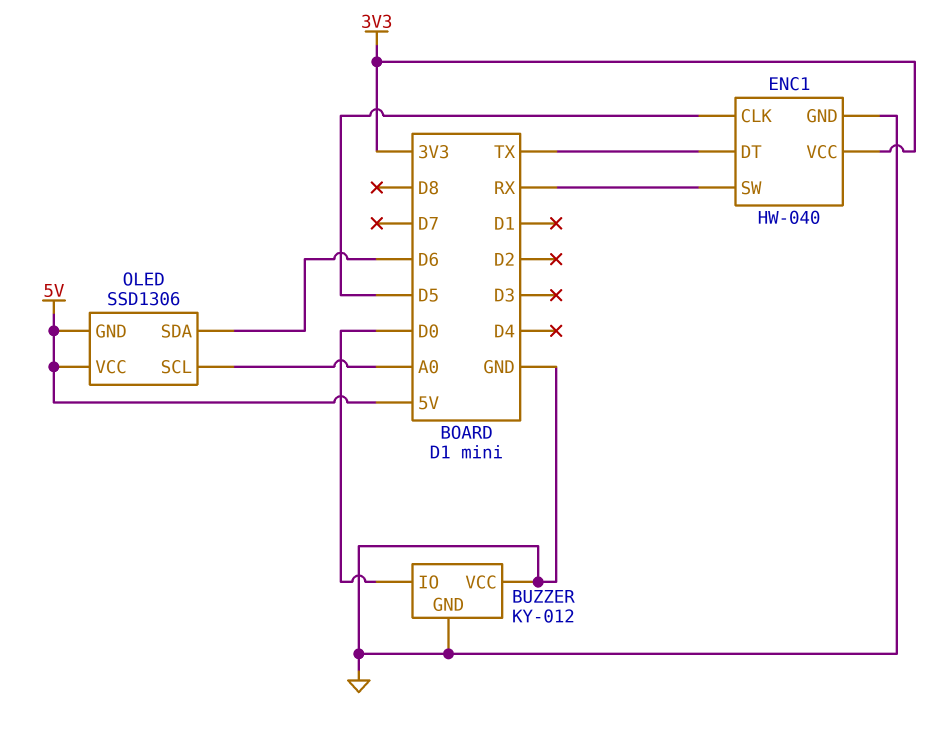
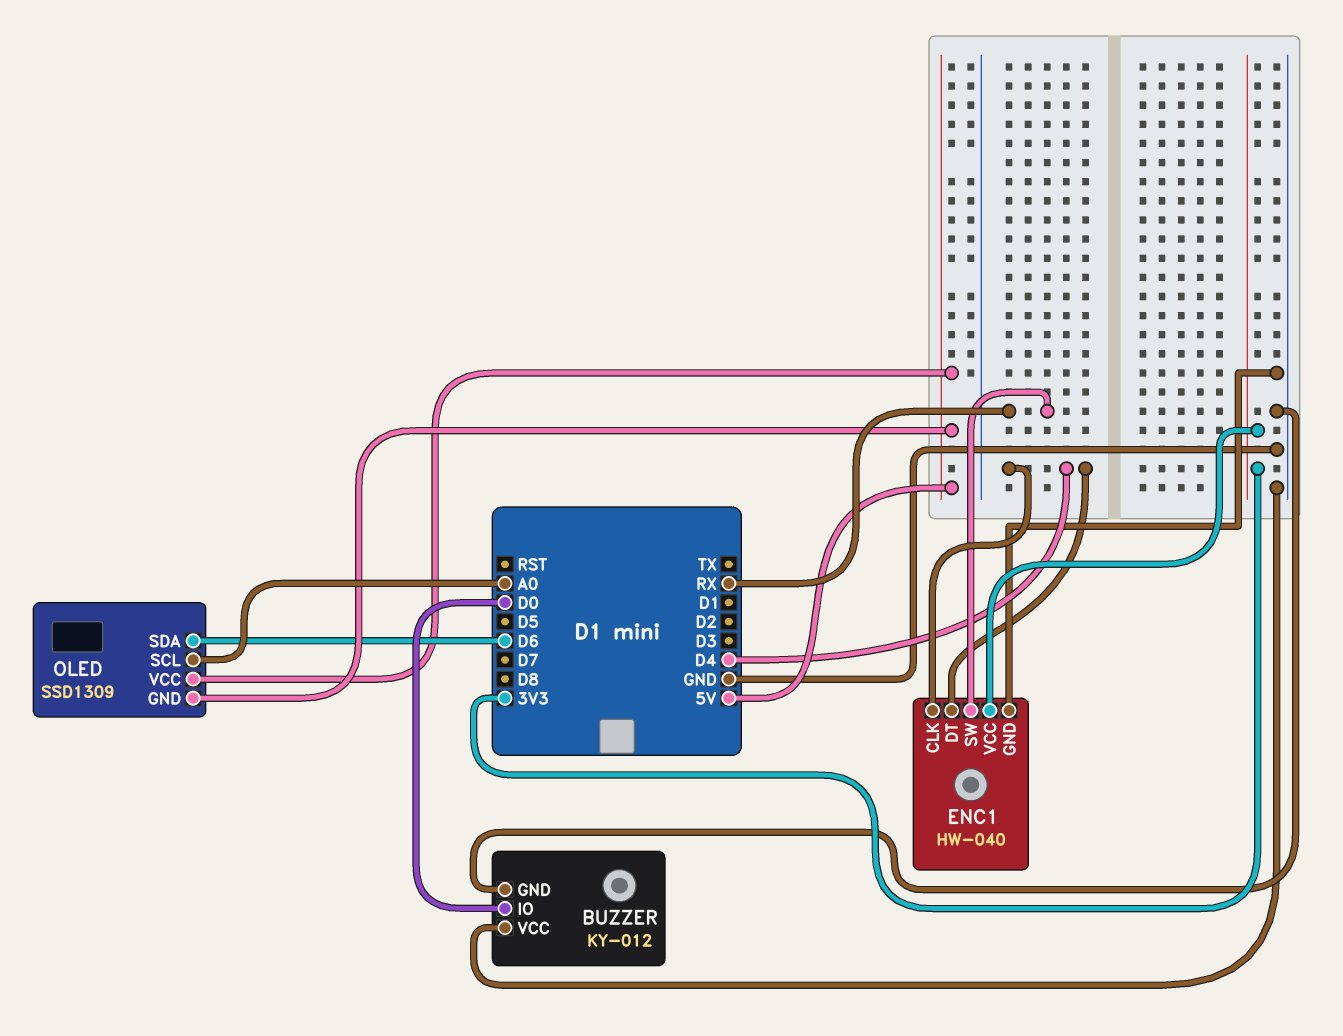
ENC1 pin CLK: D5 -> D4
ENC1 pin DT: TX -> D4
OLED: SSD1306 -> SSD1309

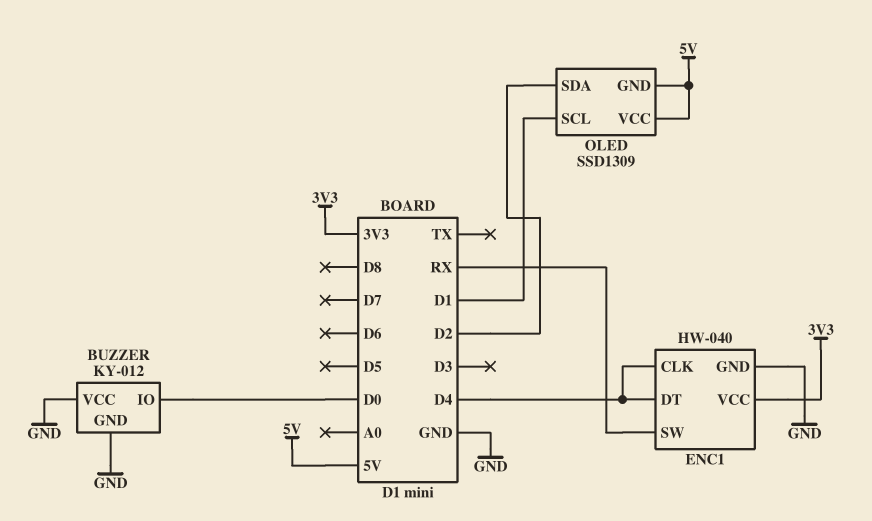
OLED pin SCL: A0 -> D1
OLED pin SDA: D6 -> D2

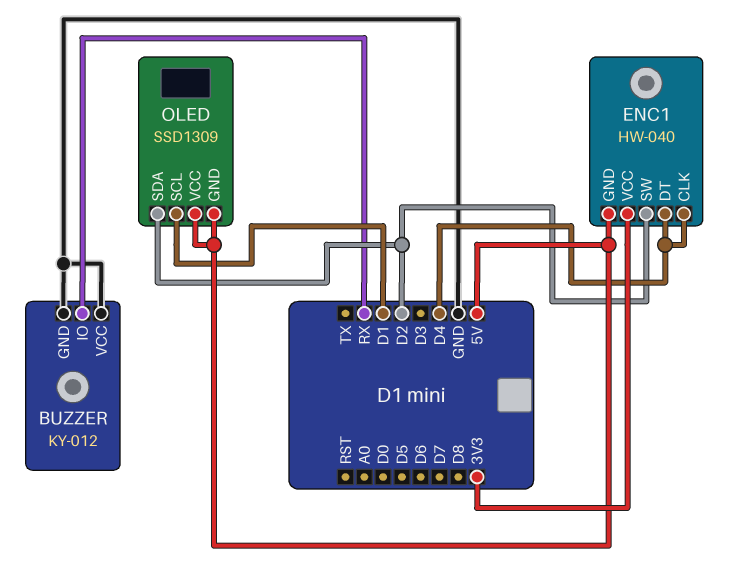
BUZZER pin IO: D0 -> RX
ENC1 pin GND: GND -> 5V
ENC1 pin SW: RX -> D2

